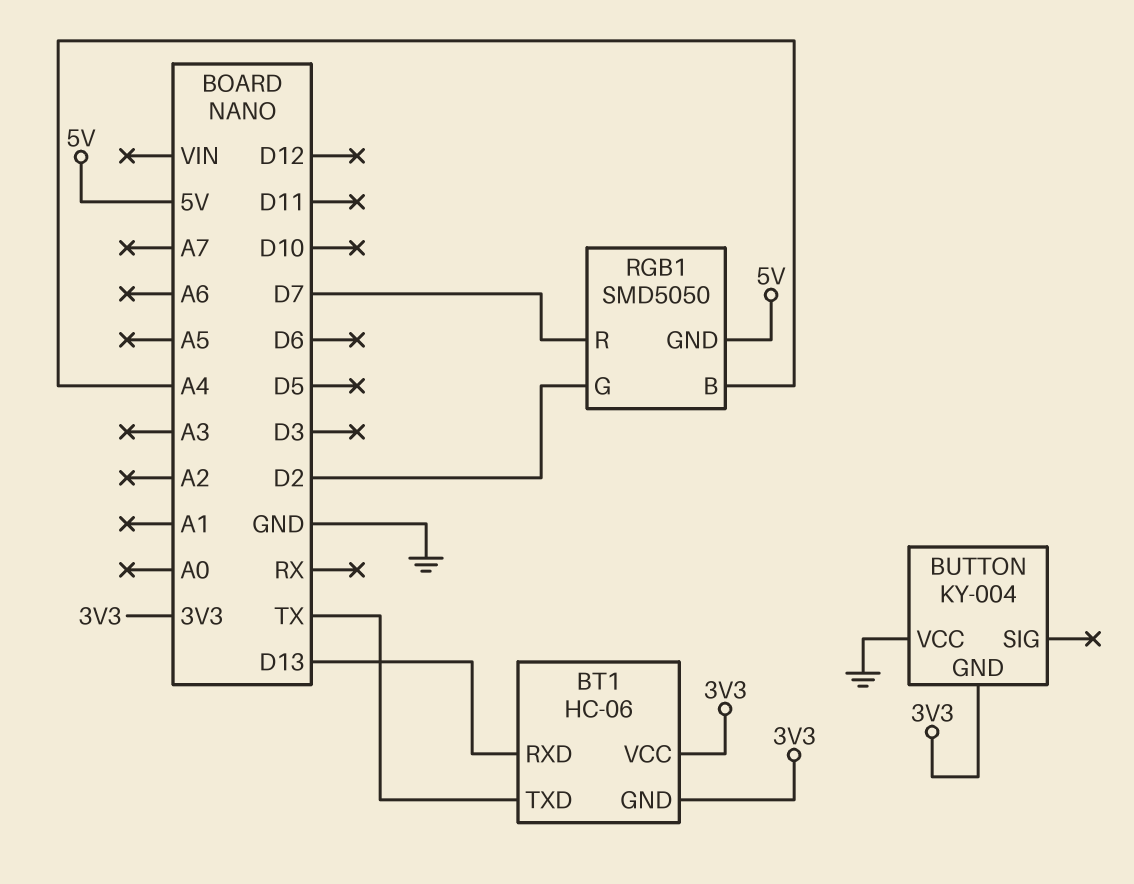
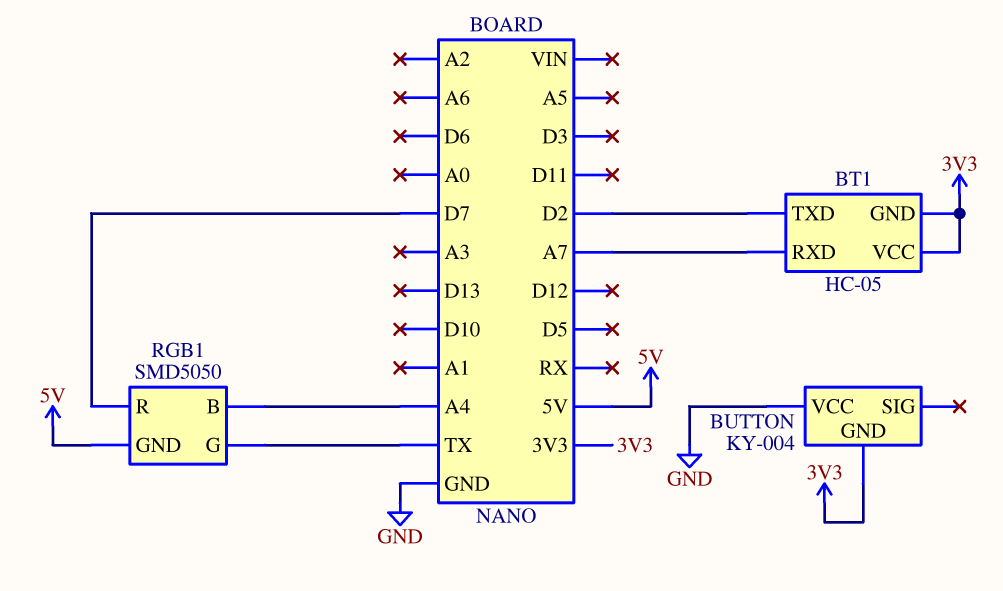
BT1: HC-06 -> HC-05
BT1 pin RXD: D13 -> A7
BT1 pin TXD: TX -> D2
RGB1 pin G: D2 -> TX

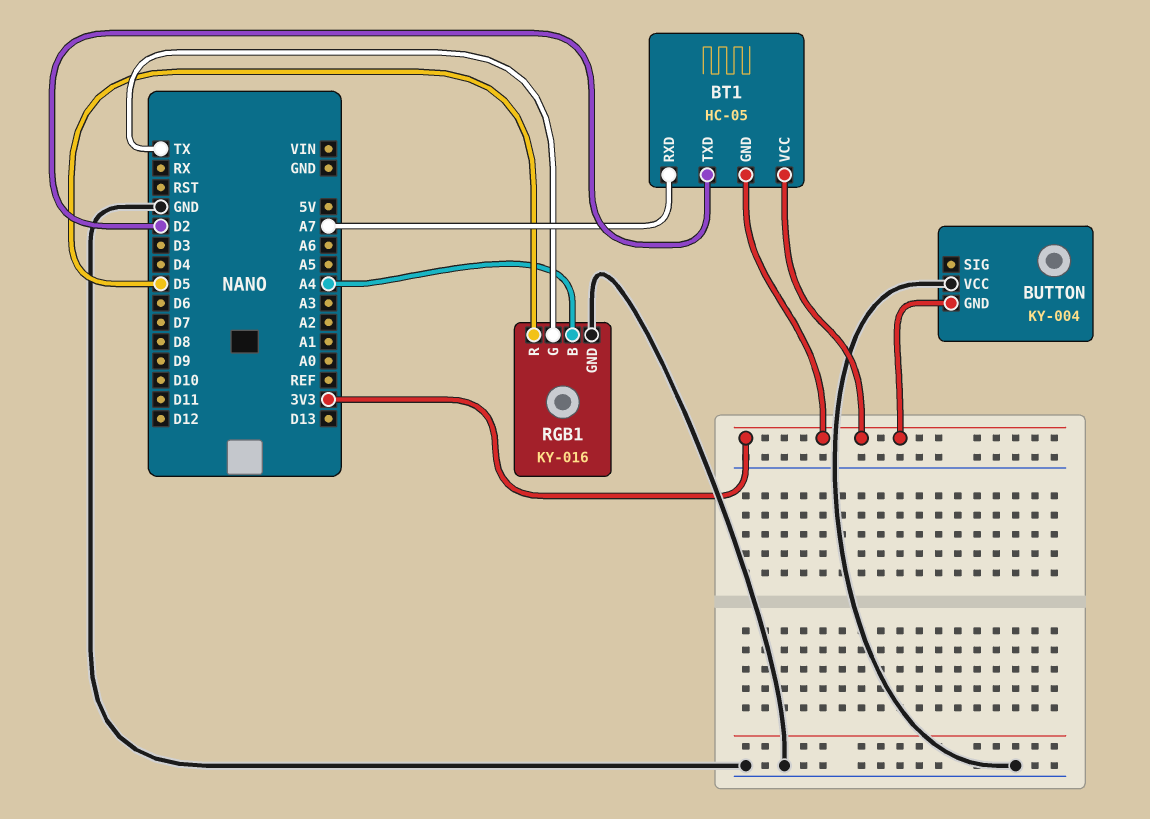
RGB1: SMD5050 -> KY-016
RGB1 pin GND: 5V -> GND
RGB1 pin R: D7 -> D5

